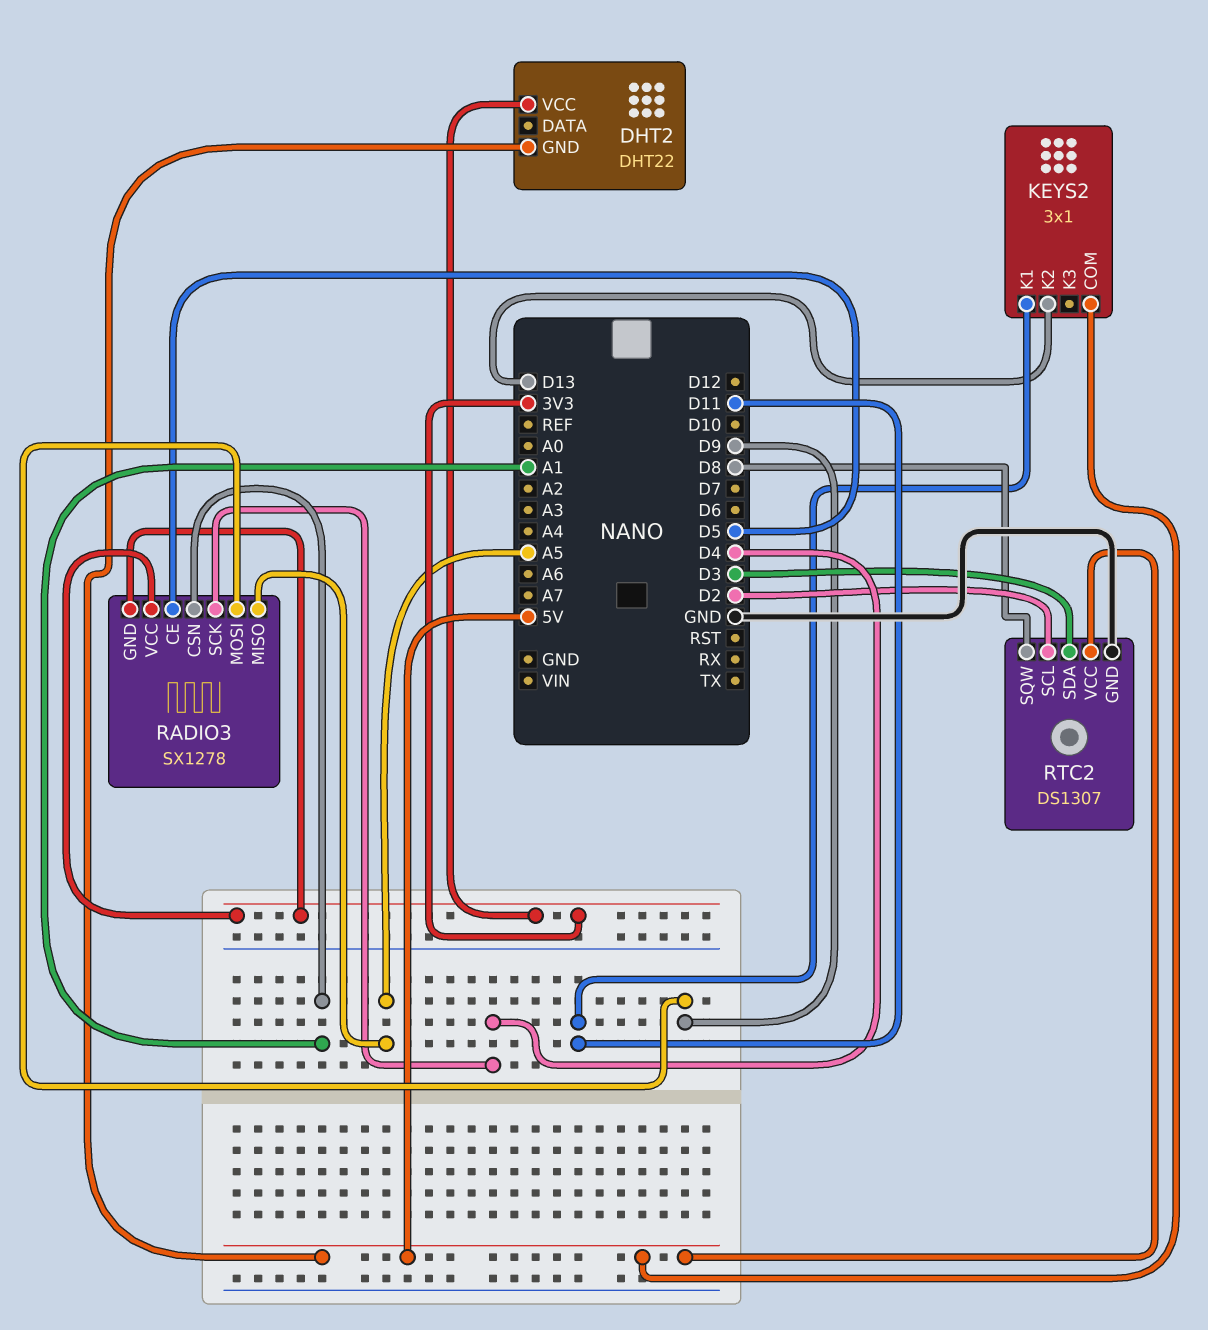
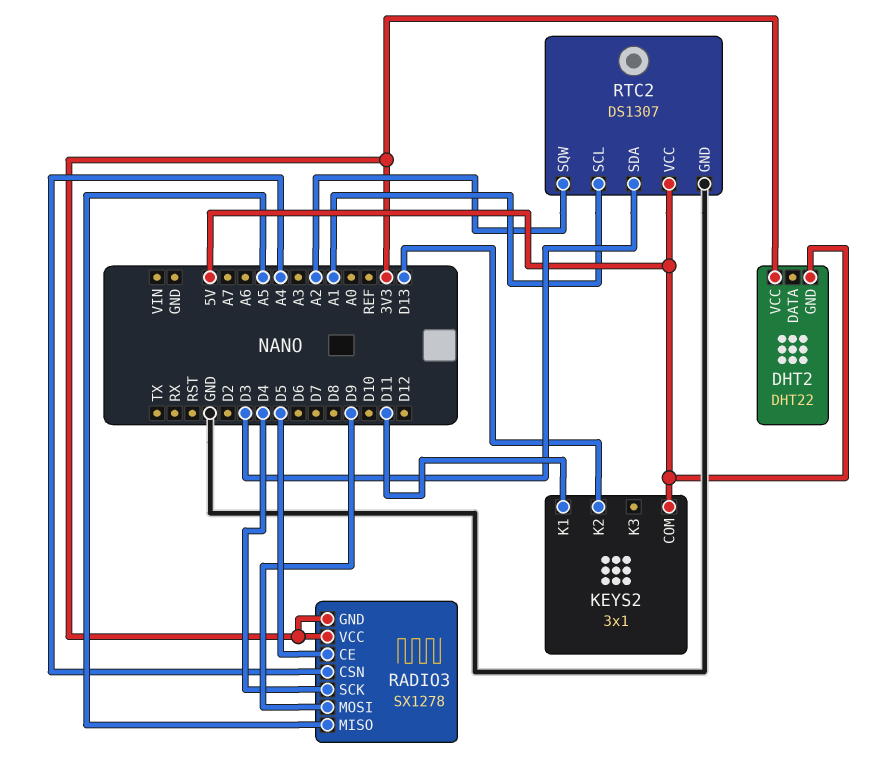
RADIO3 pin CSN: A1 -> A4
RTC2 pin SCL: D2 -> A1
RTC2 pin SQW: D8 -> A2

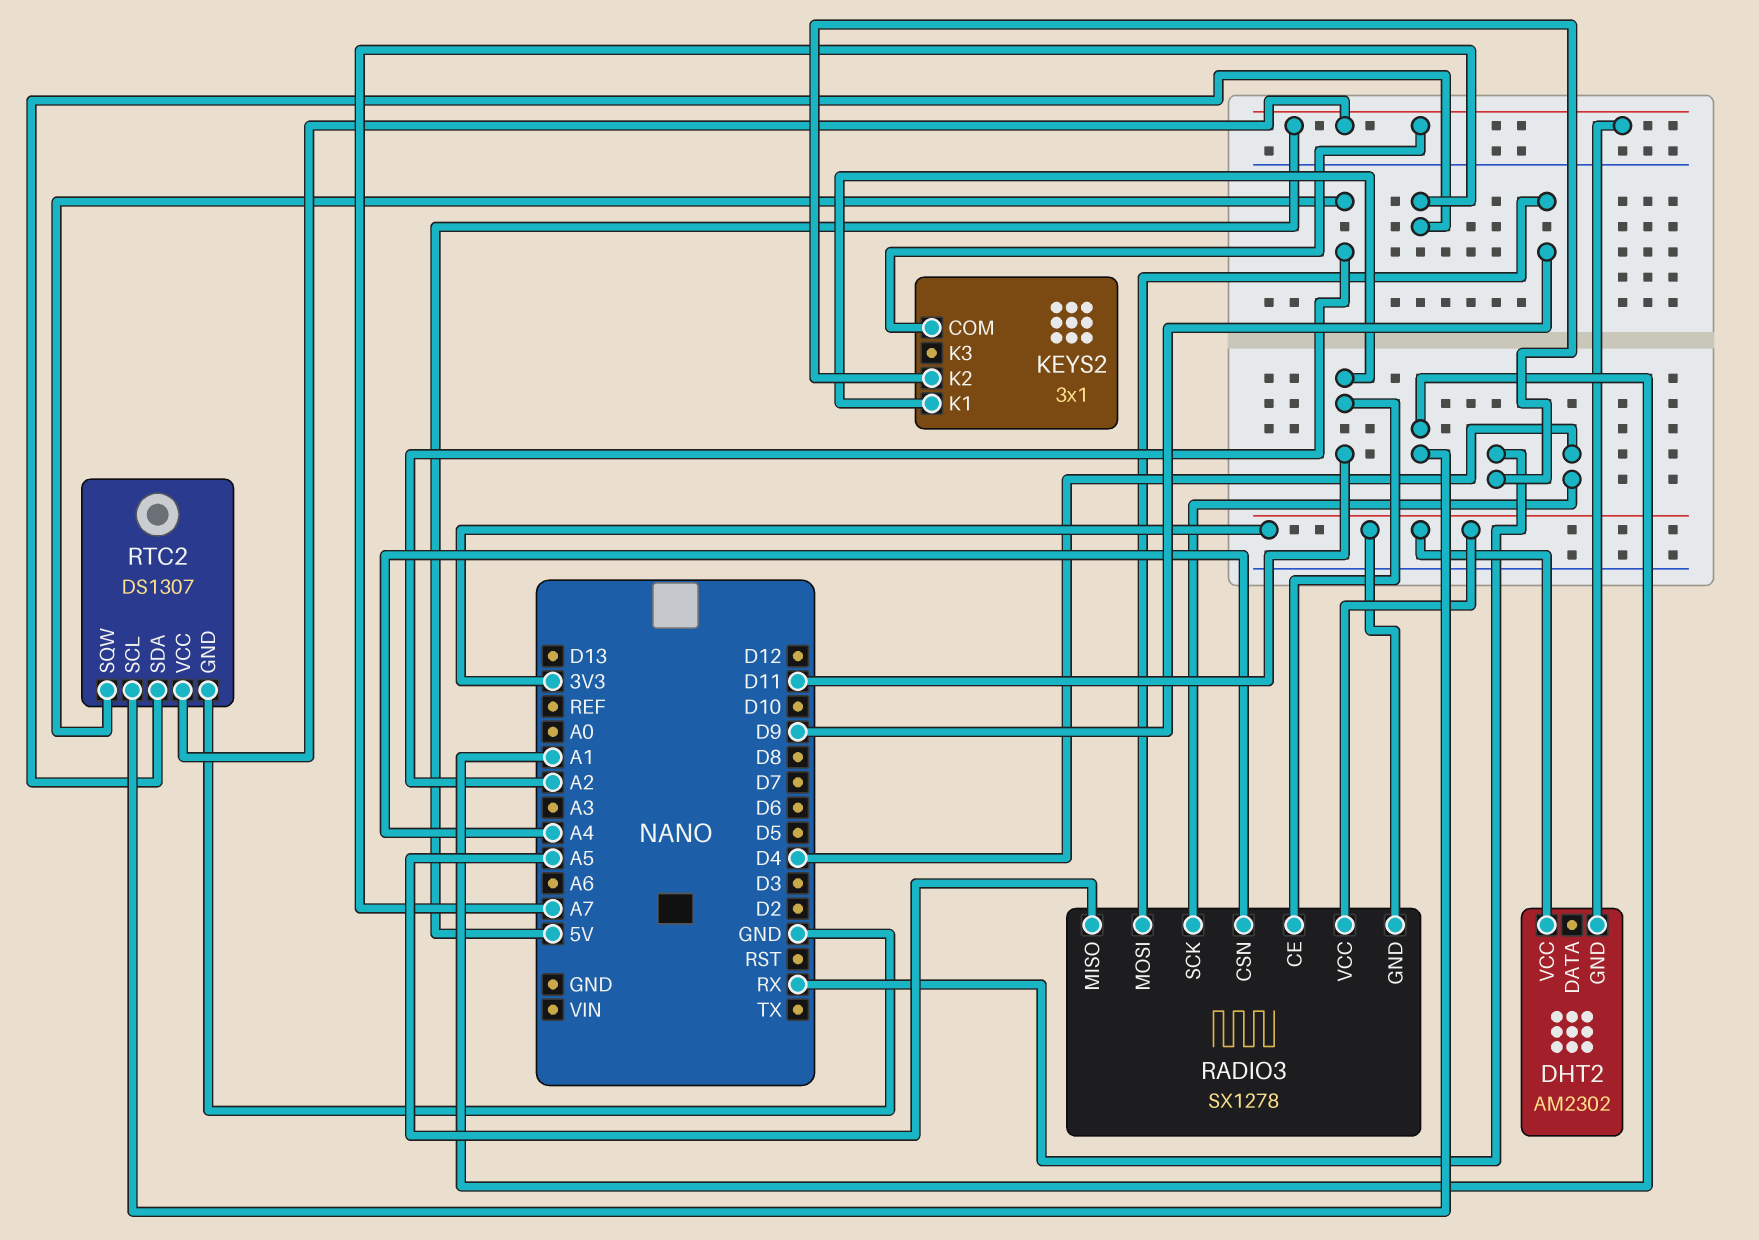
DHT2: DHT22 -> AM2302
KEYS2 pin K2: D13 -> RX
RADIO3 pin CE: D5 -> D11
RTC2 pin SDA: D3 -> A7

